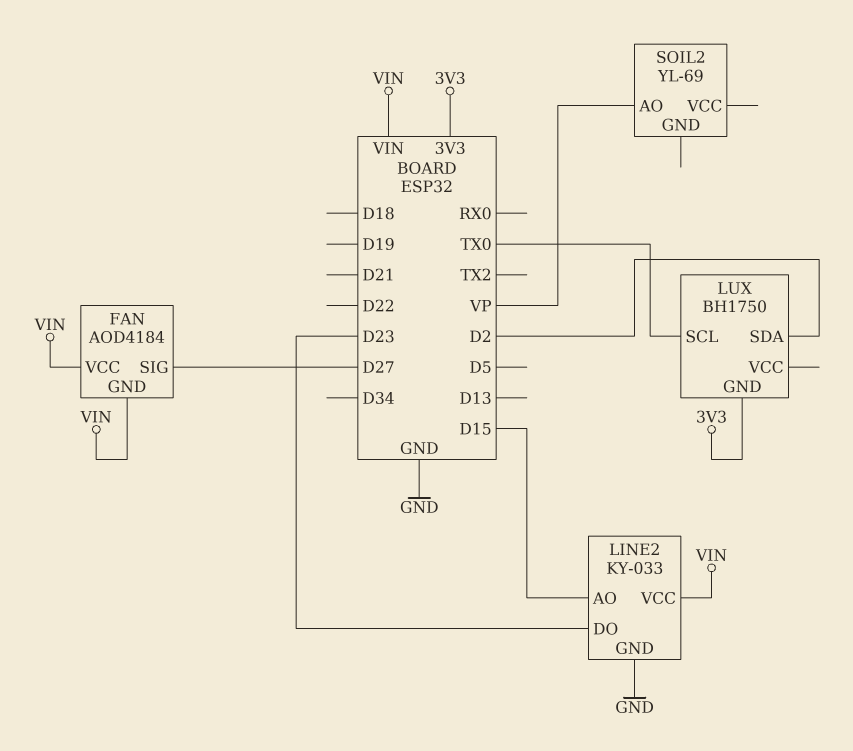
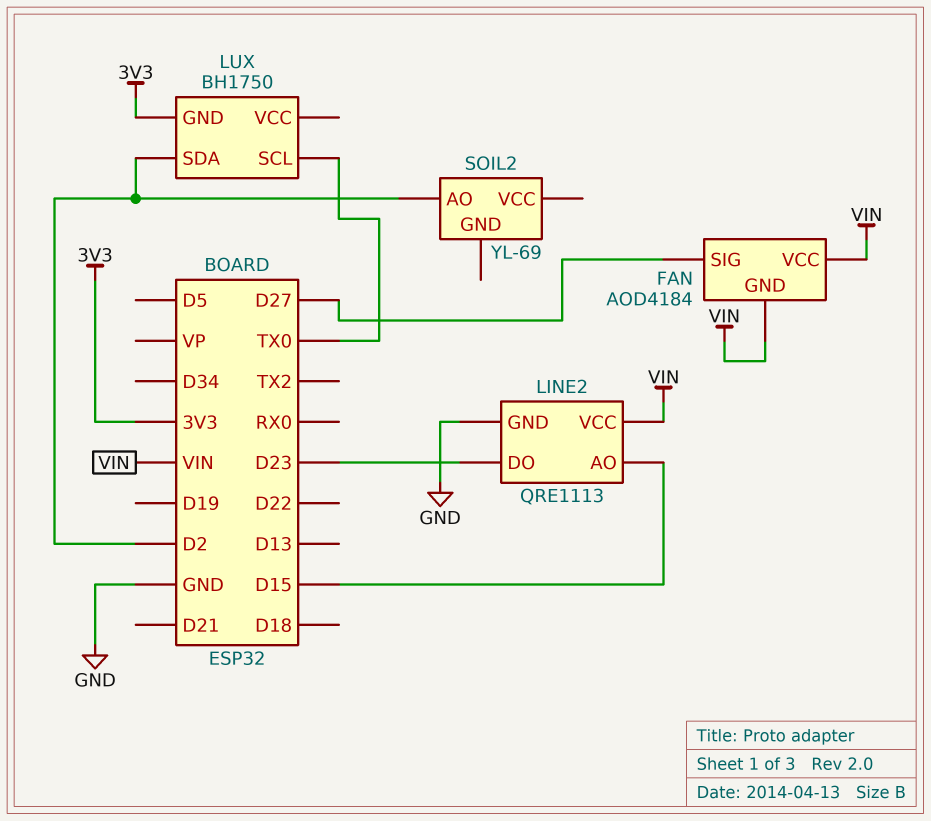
LINE2: KY-033 -> QRE1113
SOIL2 pin AO: VP -> D2

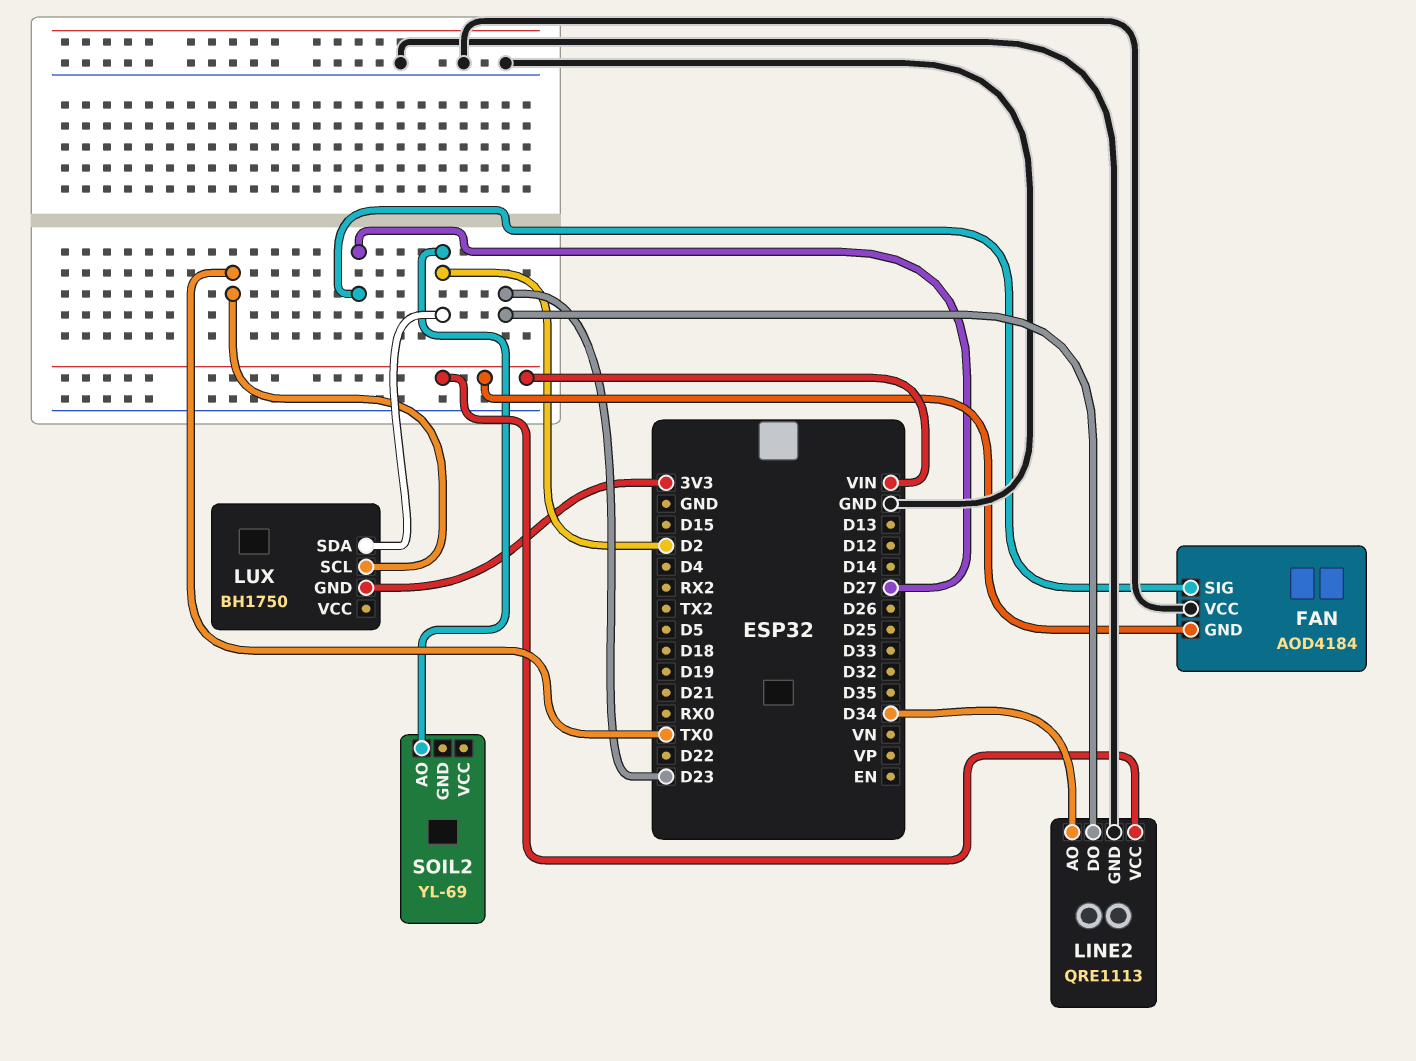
FAN pin VCC: VIN -> GND
LINE2 pin AO: D15 -> D34

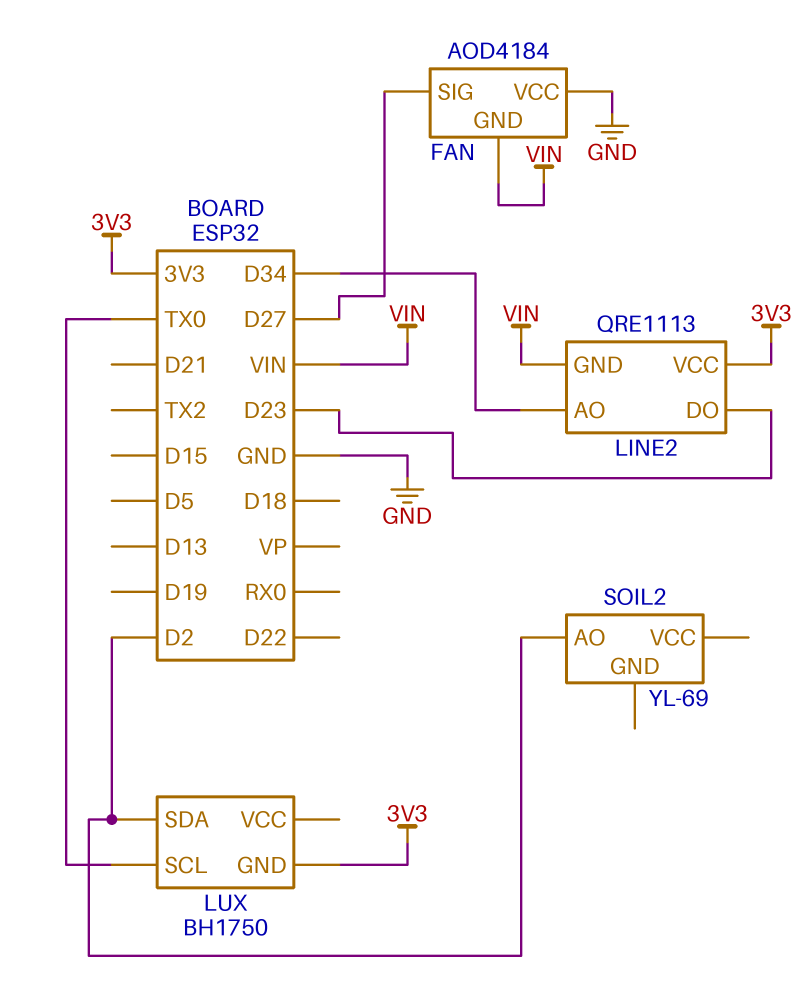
LINE2 pin GND: GND -> VIN
LINE2 pin VCC: VIN -> 3V3

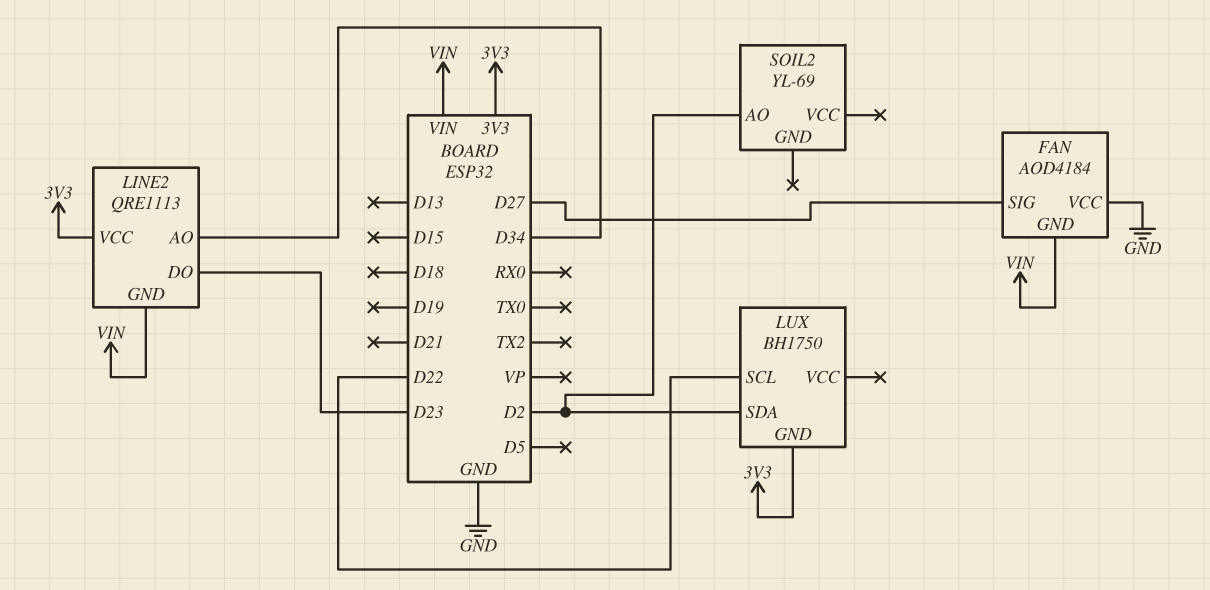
LUX pin SCL: TX0 -> D22

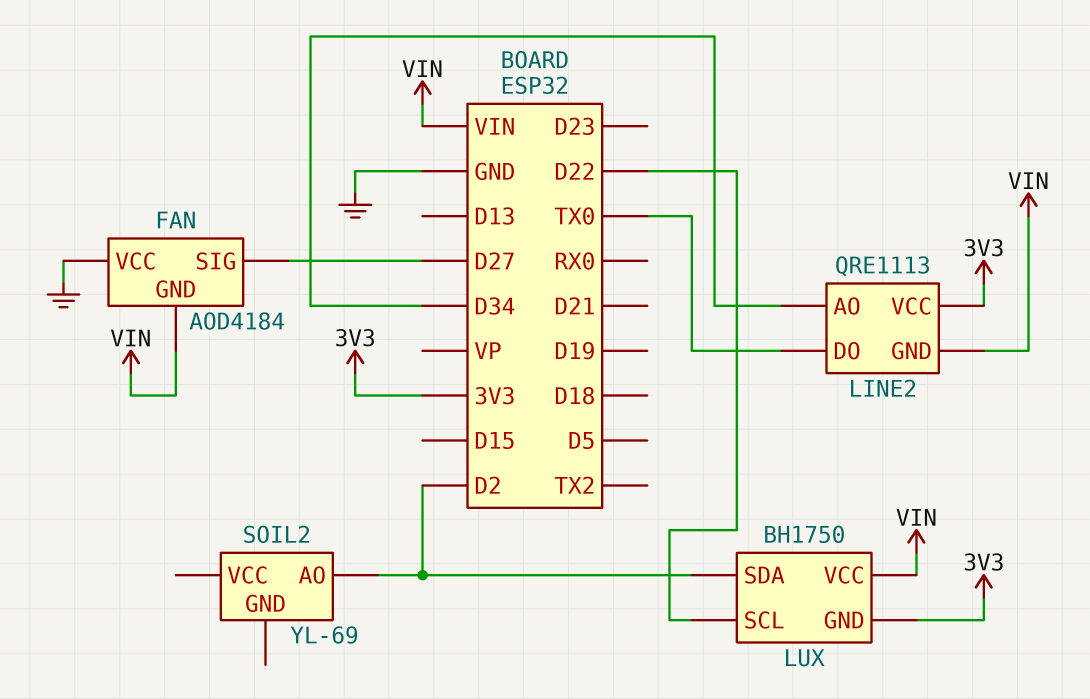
LINE2 pin DO: D23 -> TX0
LUX pin VCC: none -> VIN

